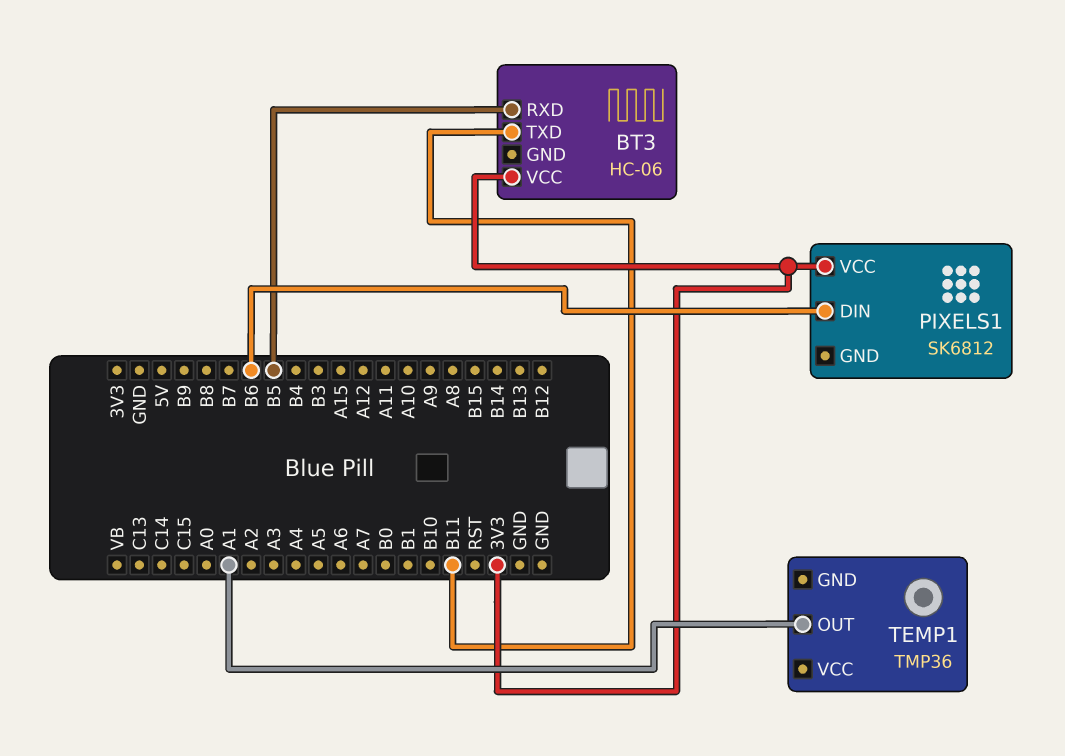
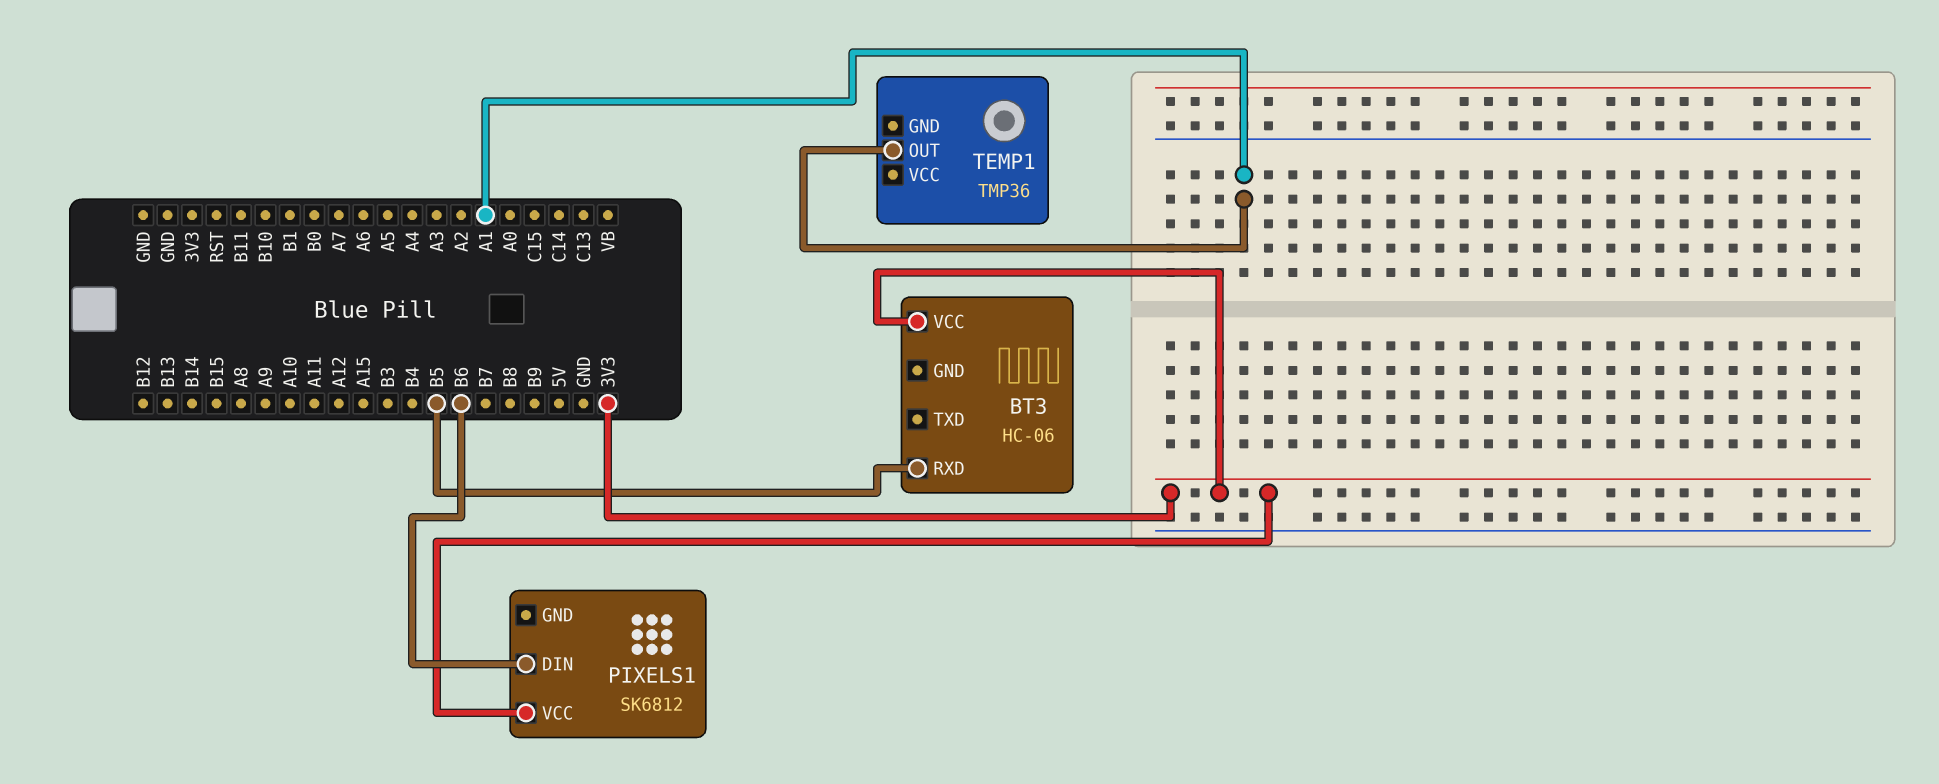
BT3 pin TXD: B11 -> none

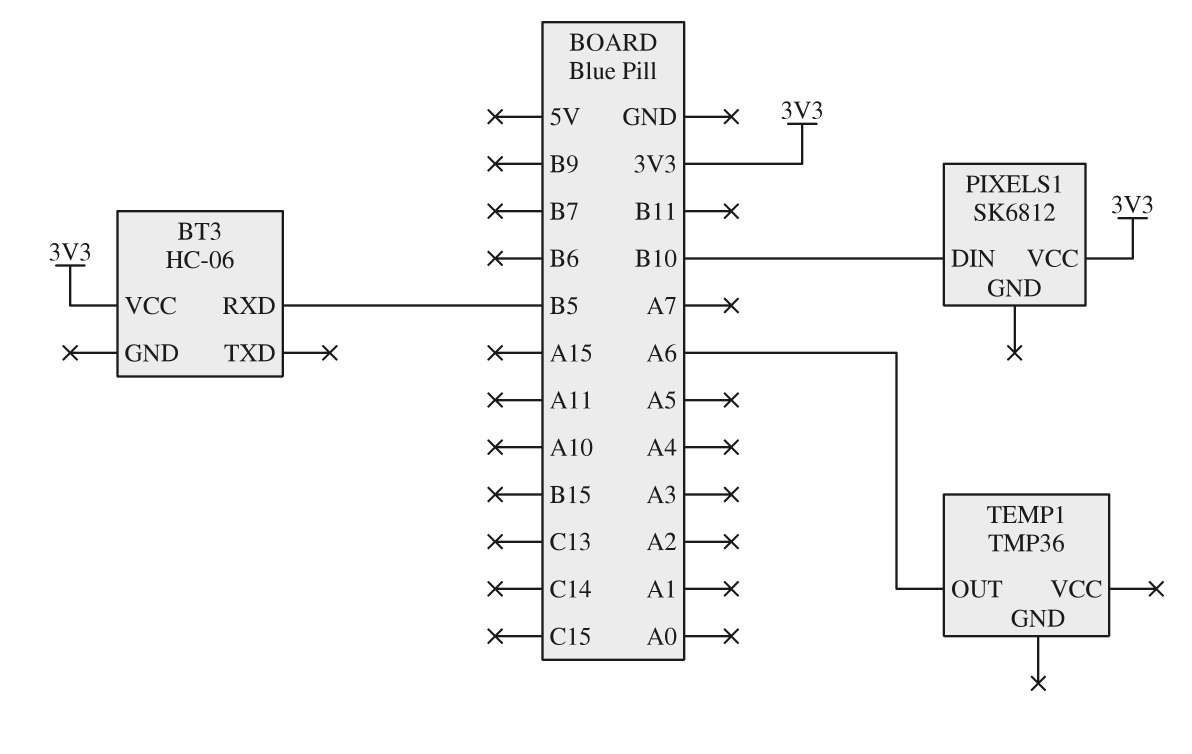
PIXELS1 pin DIN: B6 -> B10
TEMP1 pin OUT: A1 -> A6

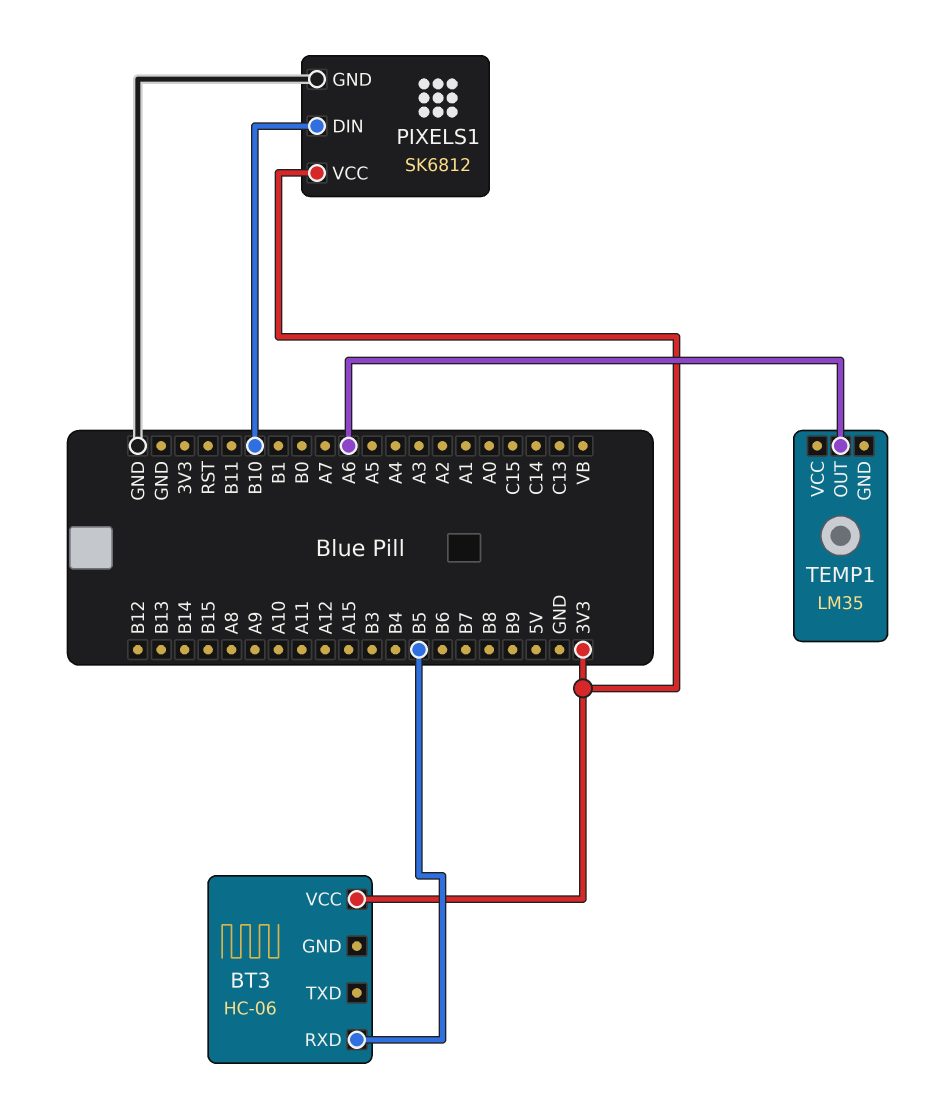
PIXELS1 pin GND: none -> GND
TEMP1: TMP36 -> LM35

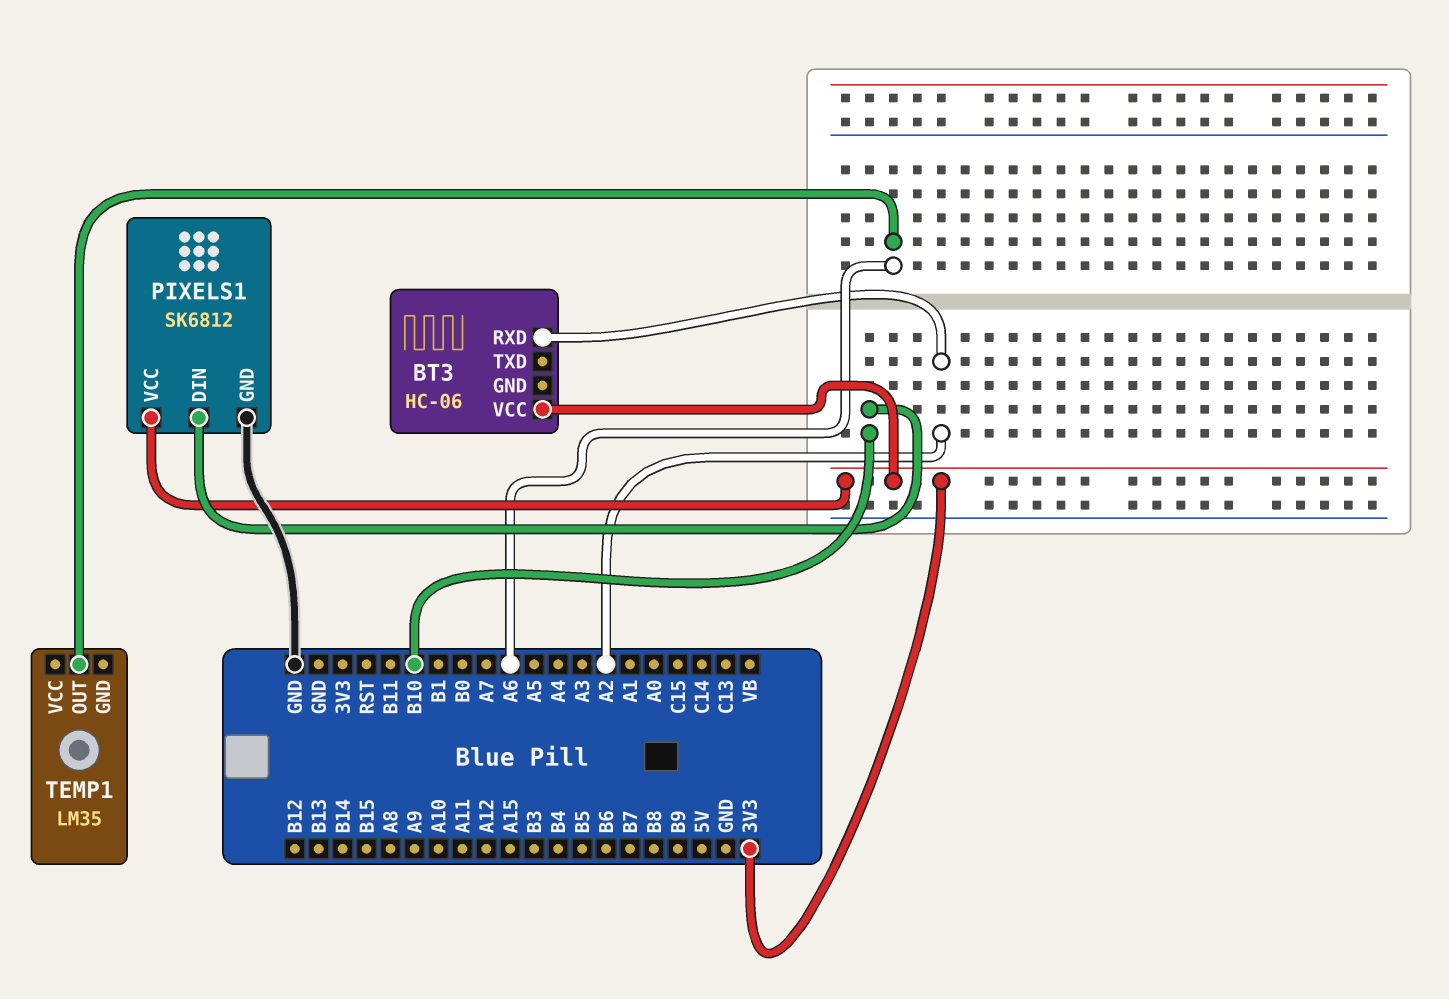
BT3 pin RXD: B5 -> A2

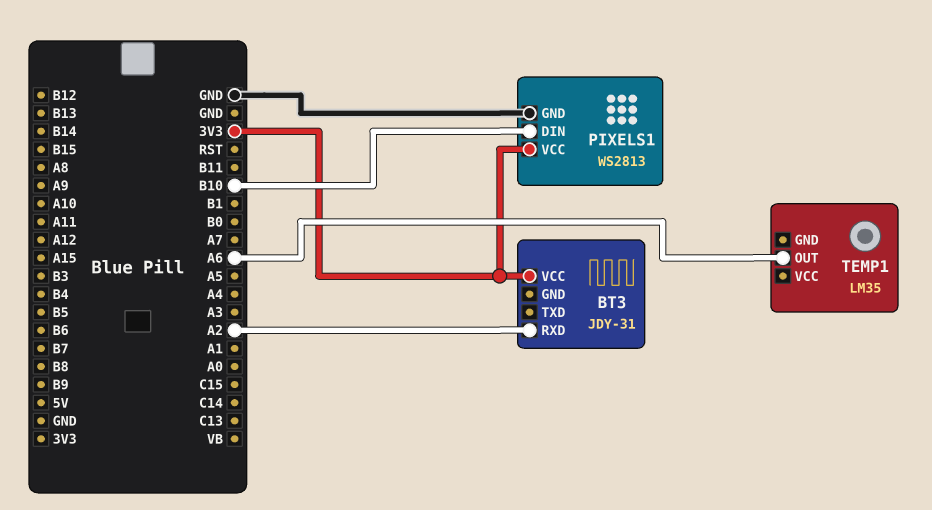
BT3: HC-06 -> JDY-31
PIXELS1: SK6812 -> WS2813

